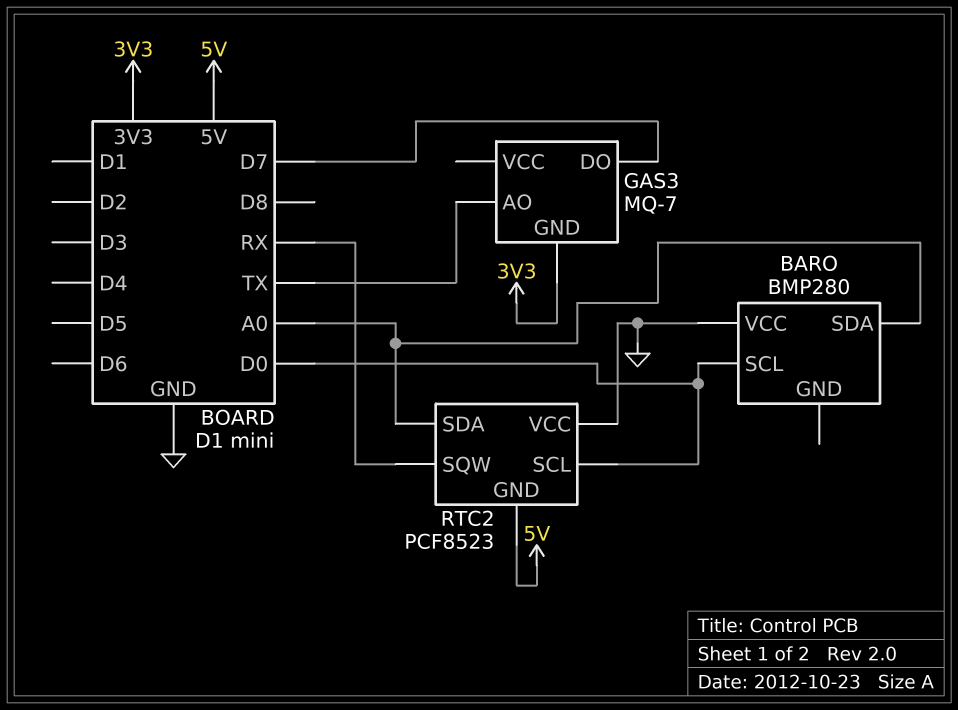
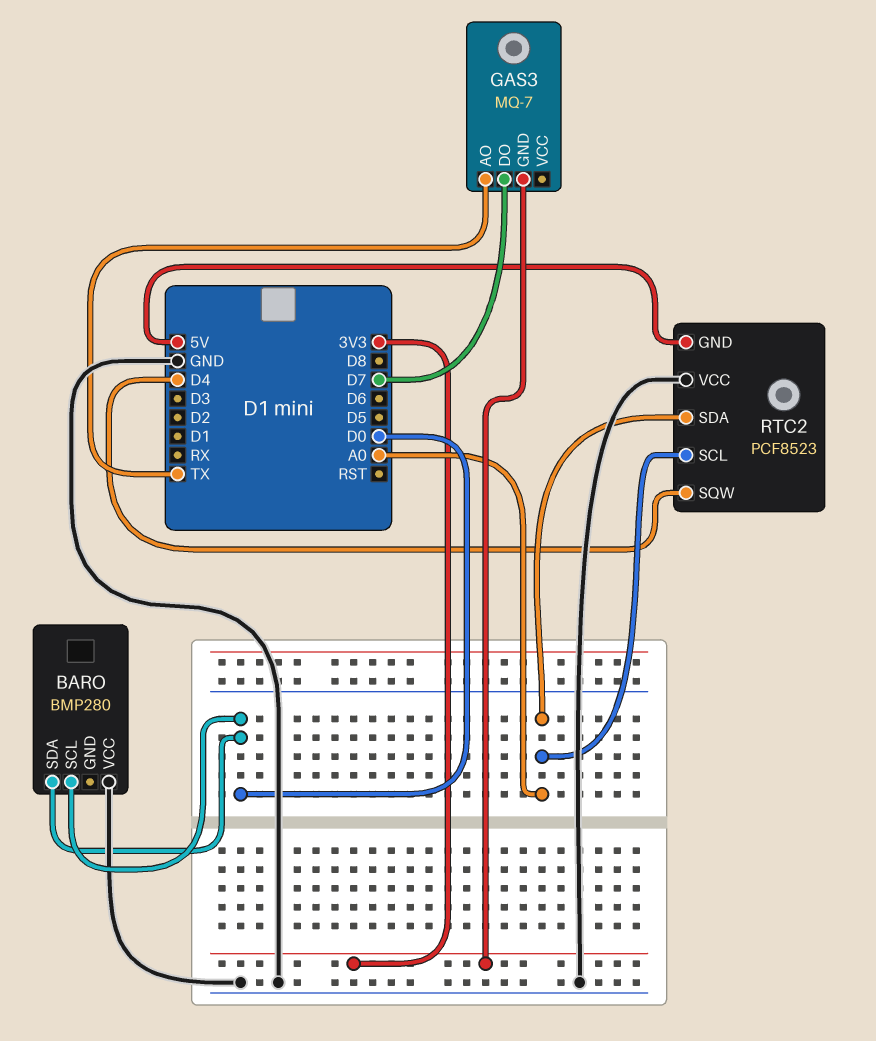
BARO pin SDA: A0 -> D0
RTC2 pin SCL: D0 -> A0
RTC2 pin SQW: RX -> D4

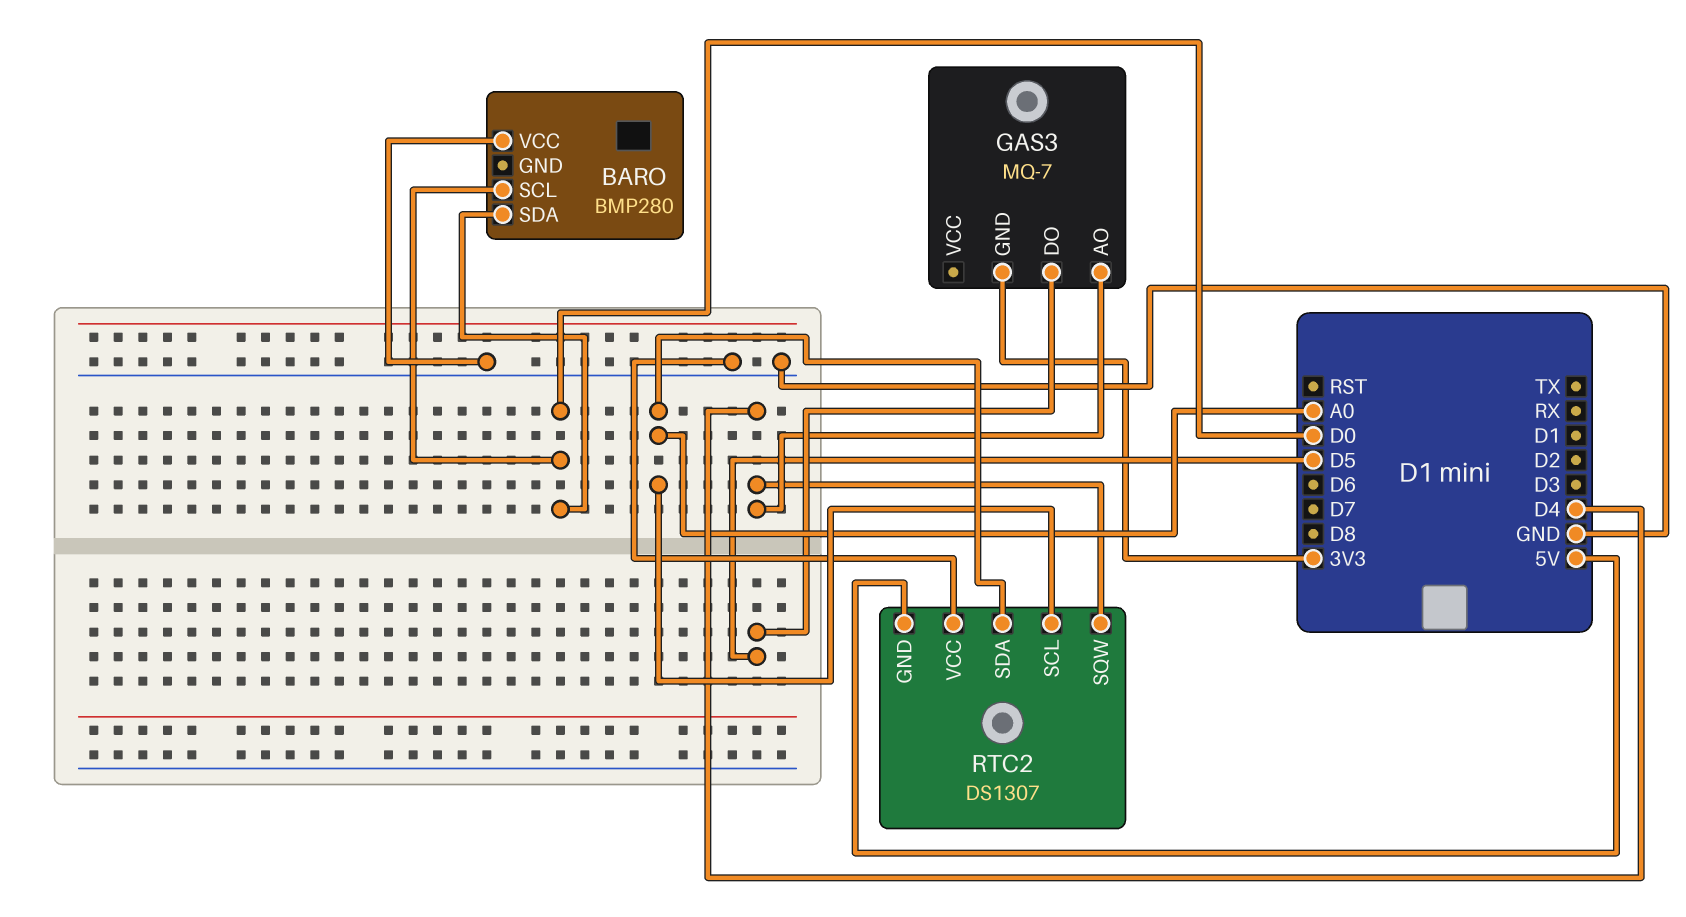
GAS3 pin AO: TX -> D4
GAS3 pin DO: D7 -> D5
RTC2: PCF8523 -> DS1307

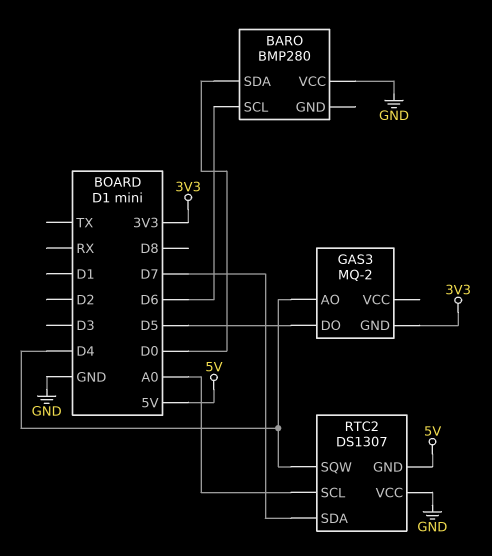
BARO pin SCL: D0 -> D6
GAS3: MQ-7 -> MQ-2
RTC2 pin SDA: A0 -> D7

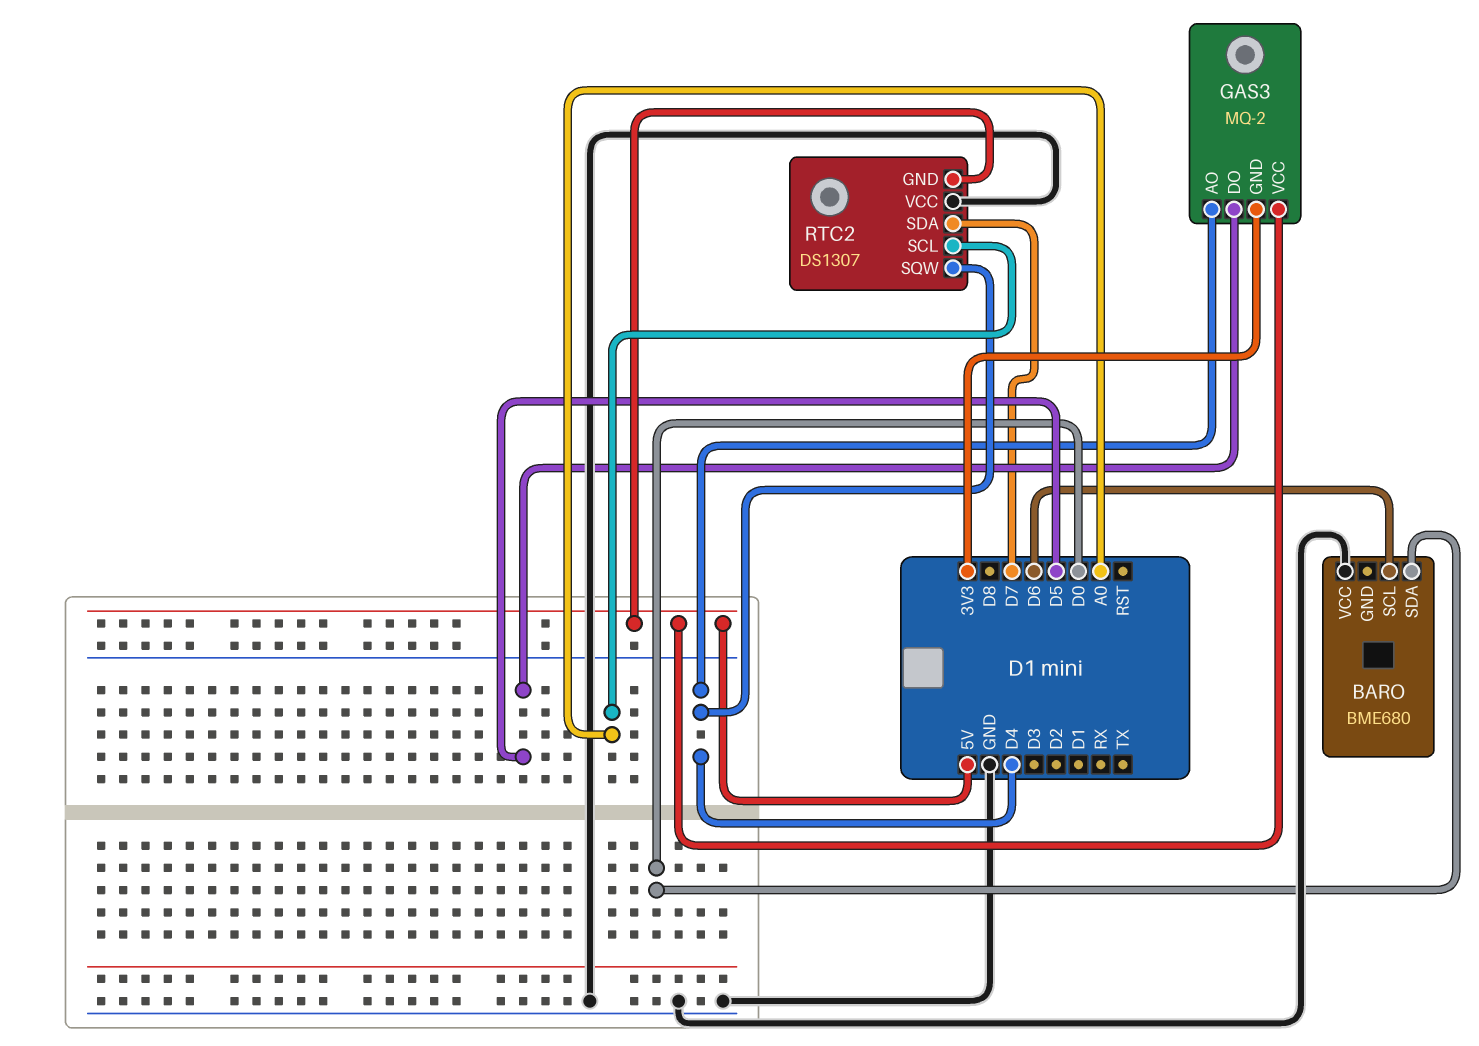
BARO: BMP280 -> BME680
GAS3 pin VCC: none -> 5V

